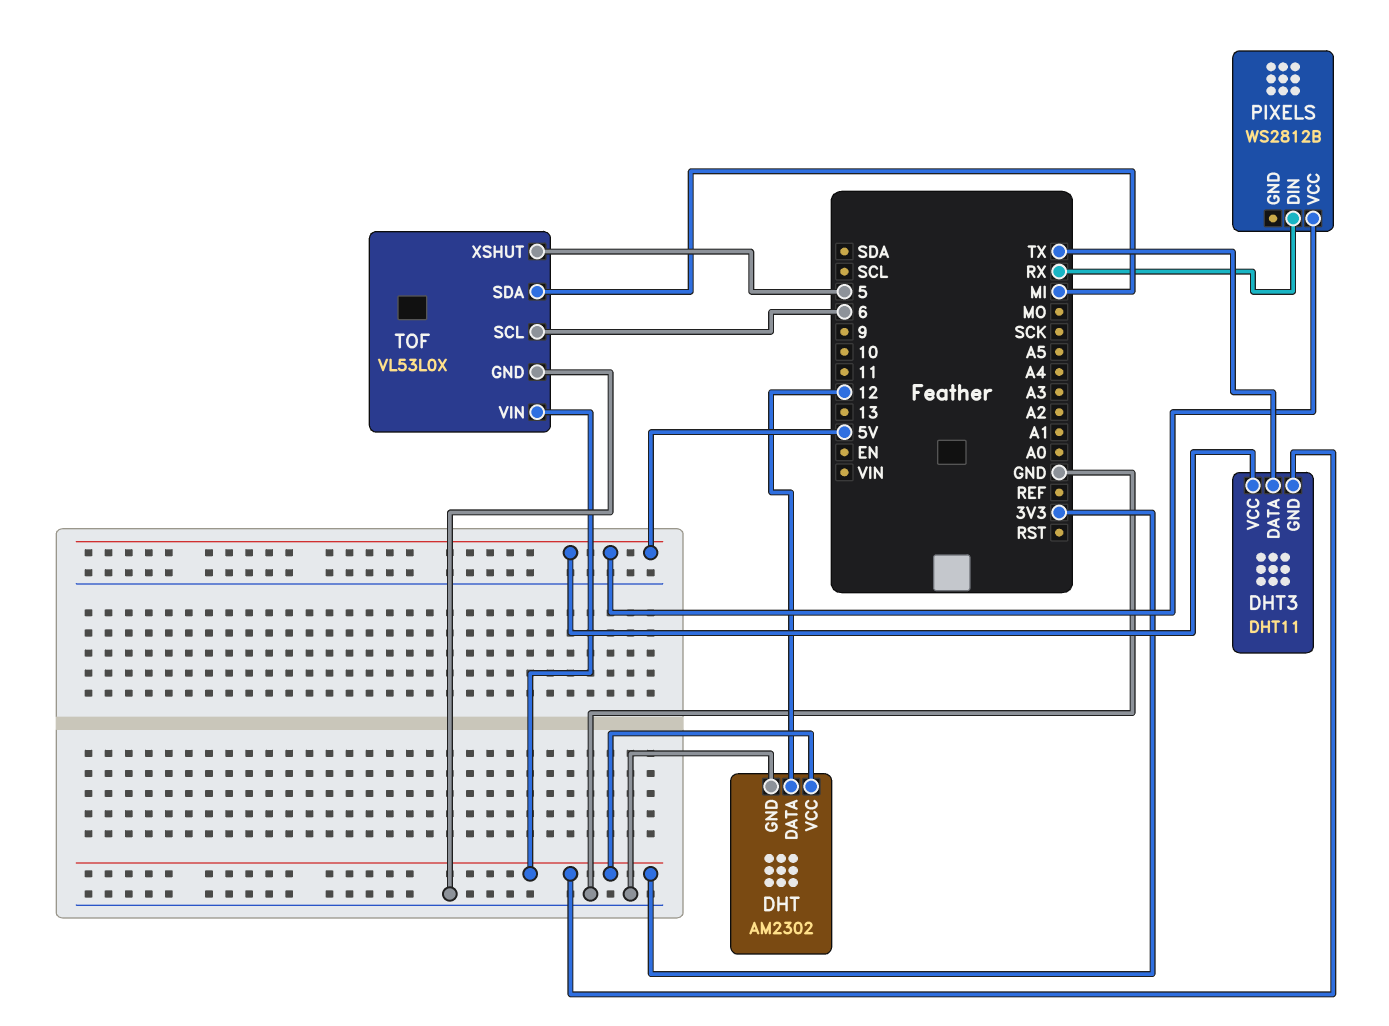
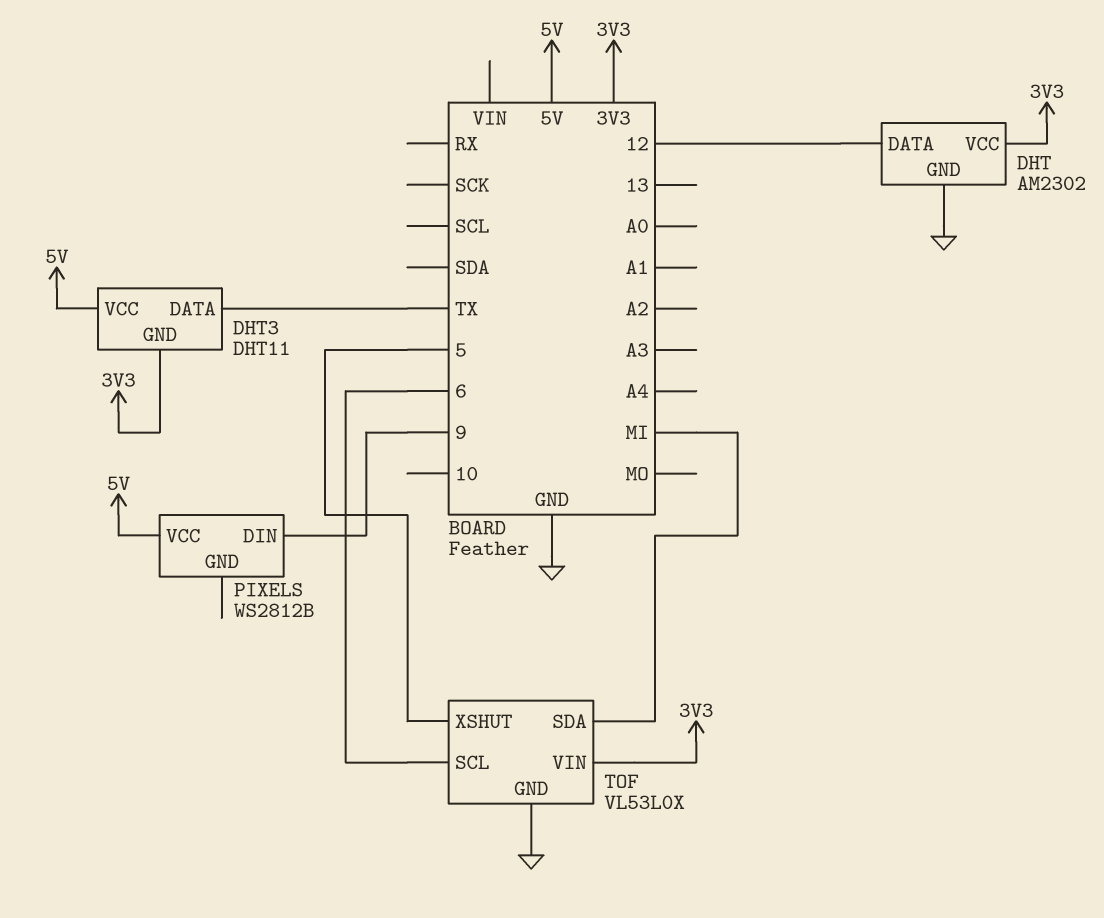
PIXELS pin DIN: RX -> 9

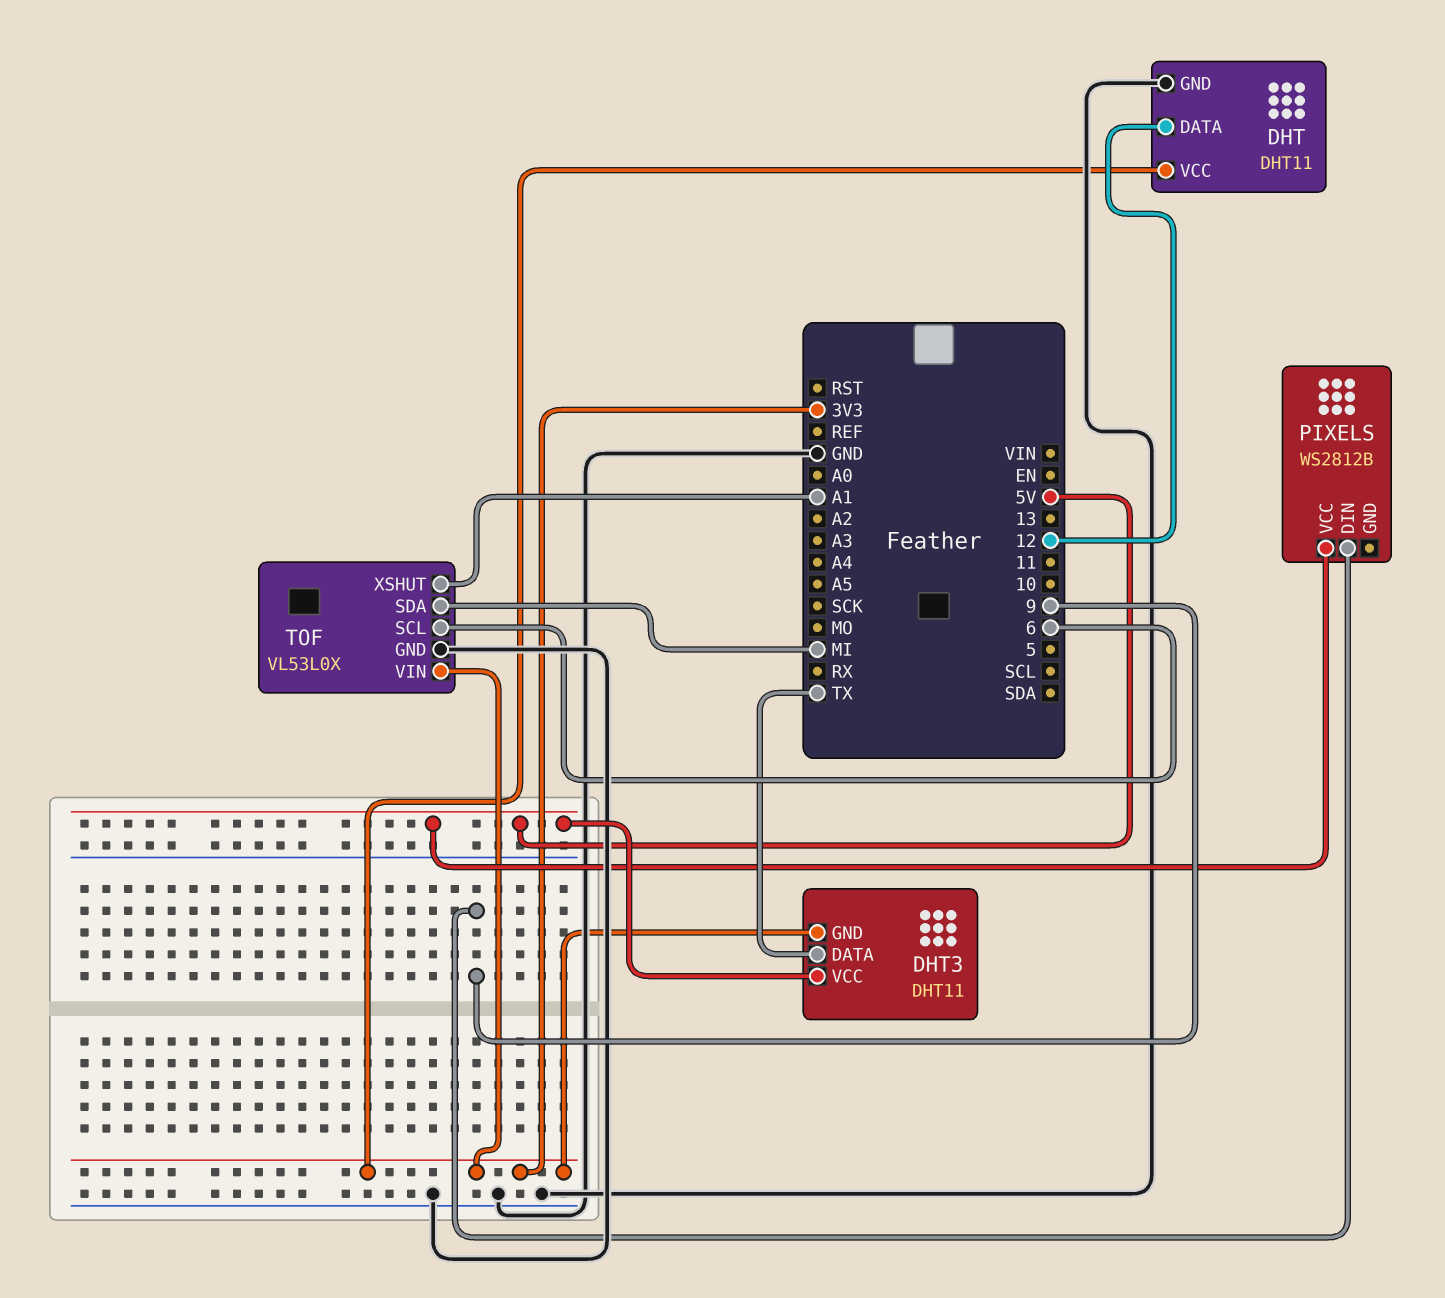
DHT: AM2302 -> DHT11
TOF pin XSHUT: 5 -> A1

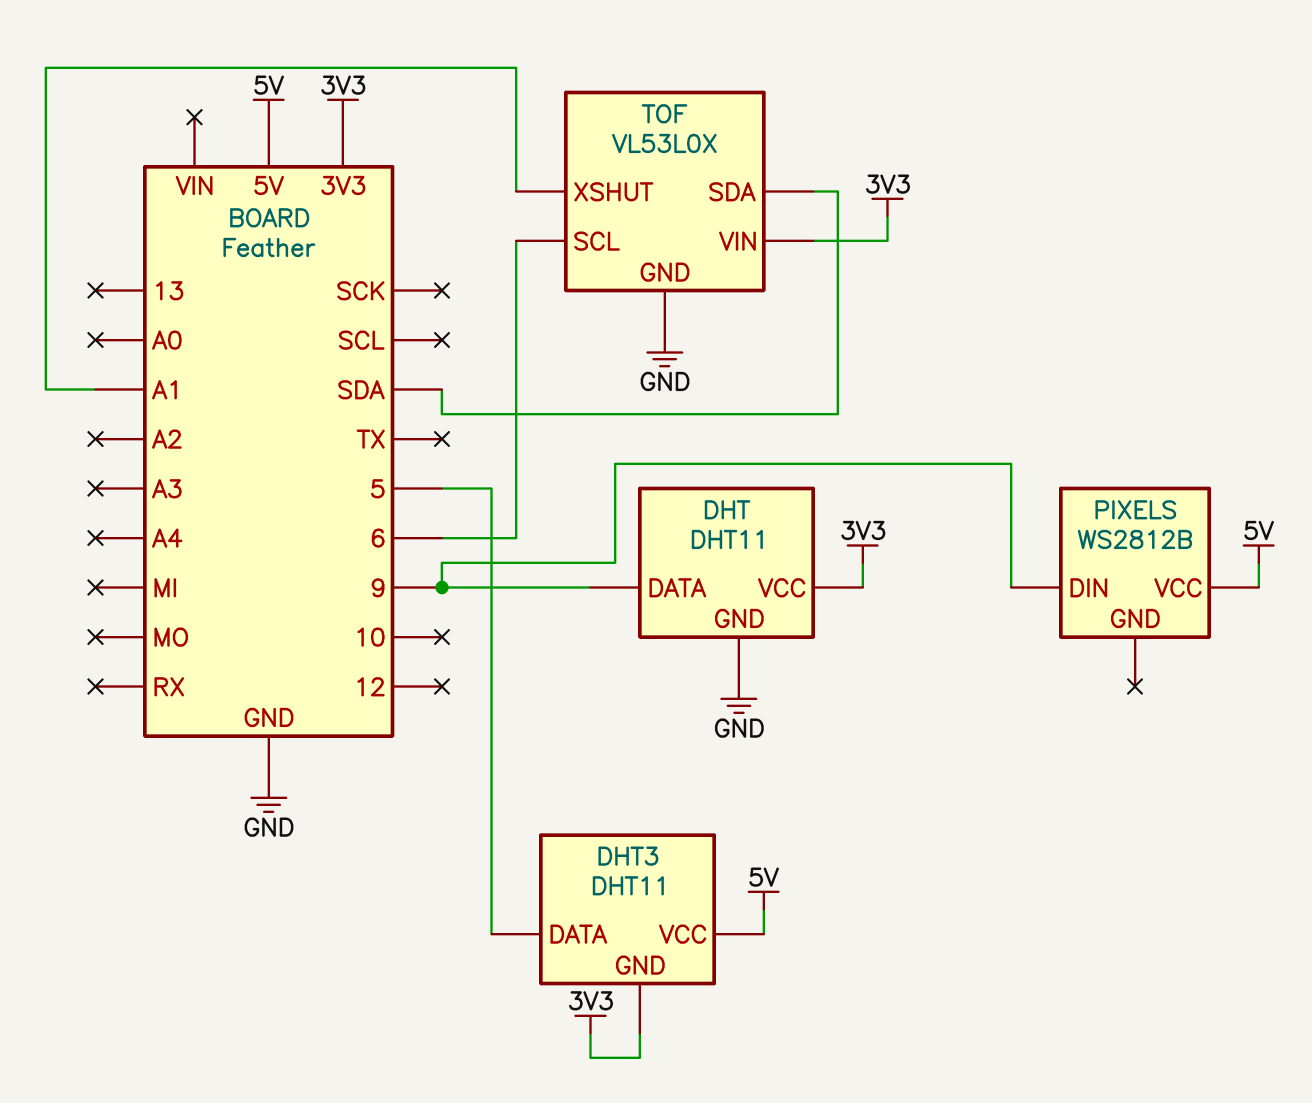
DHT pin DATA: 12 -> 9
DHT3 pin DATA: TX -> 5
TOF pin SDA: MI -> SDA

